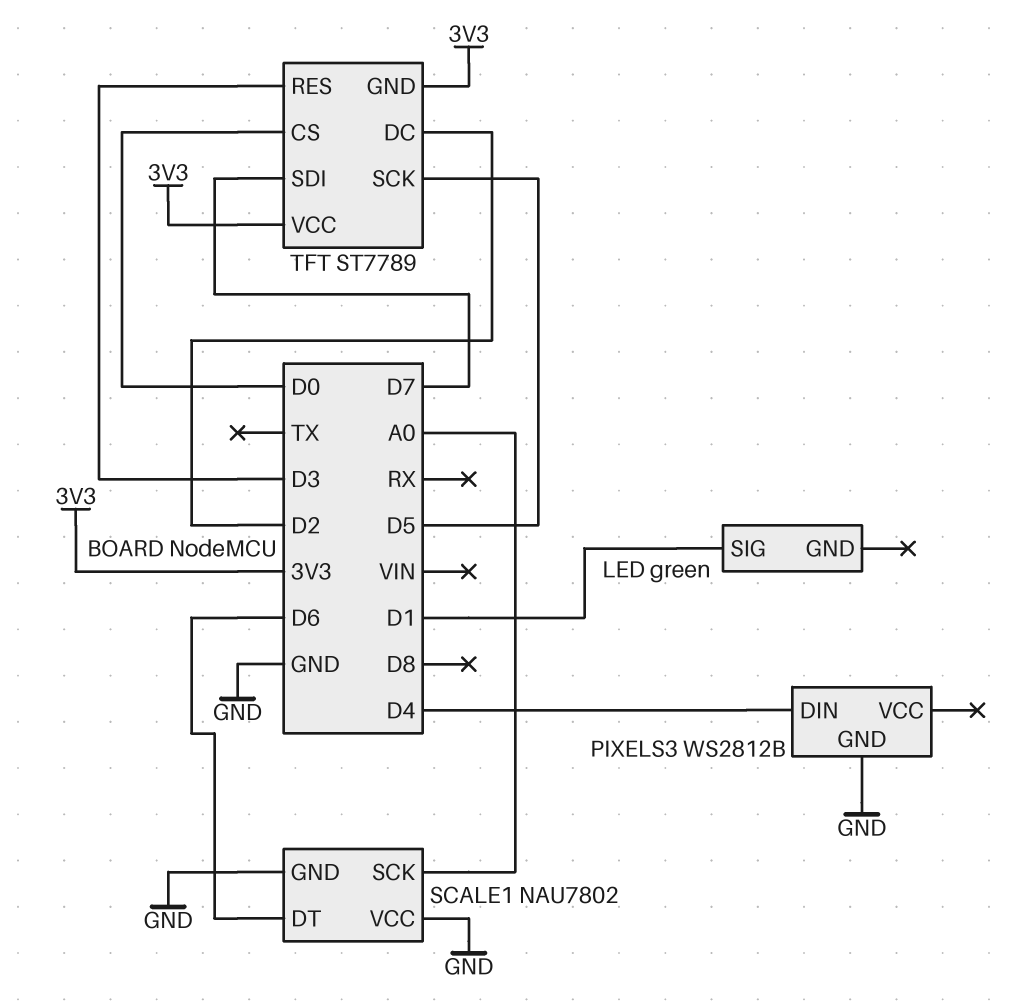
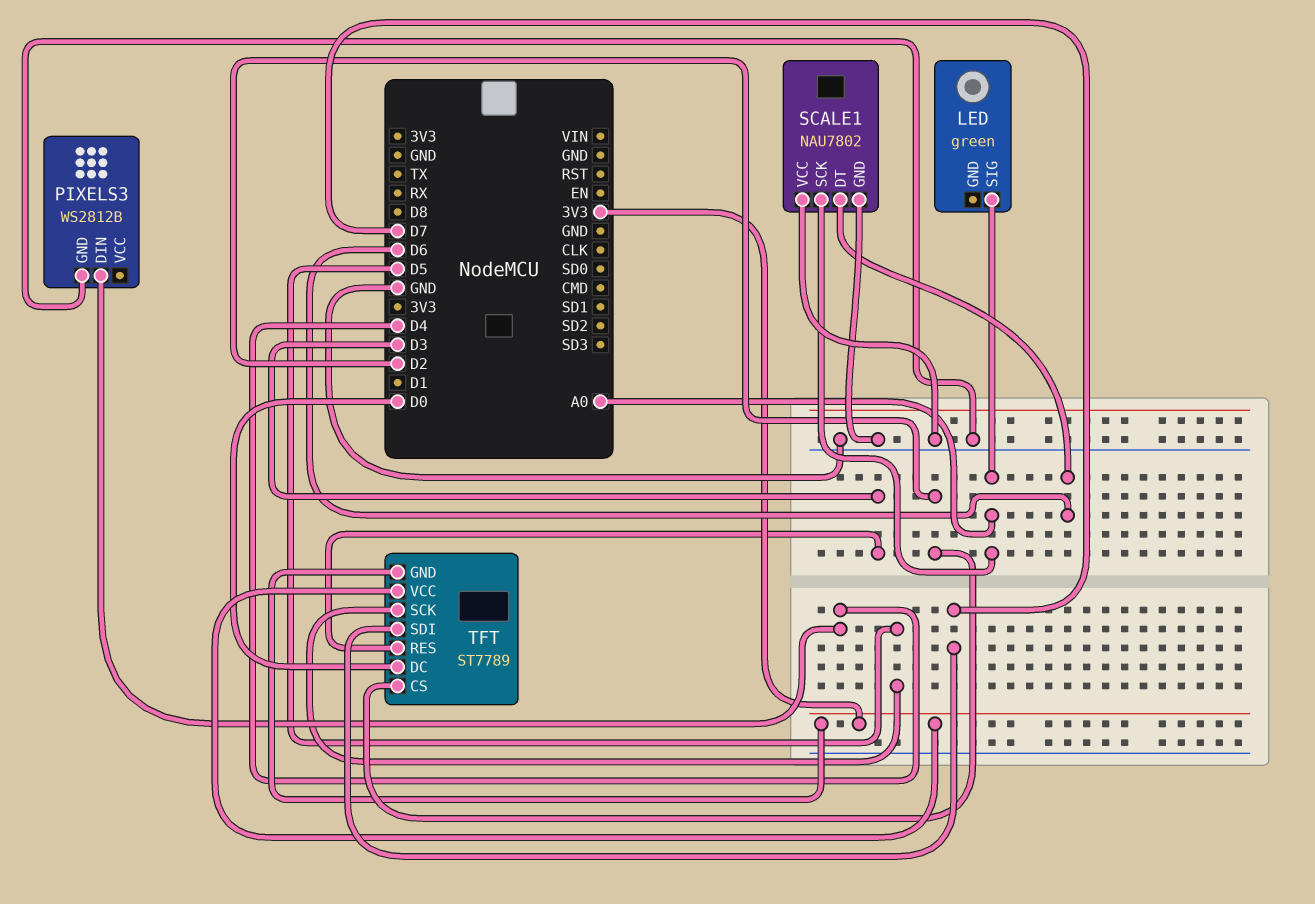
LED pin SIG: D1 -> A0
TFT pin CS: D0 -> D2
TFT pin DC: D2 -> D0

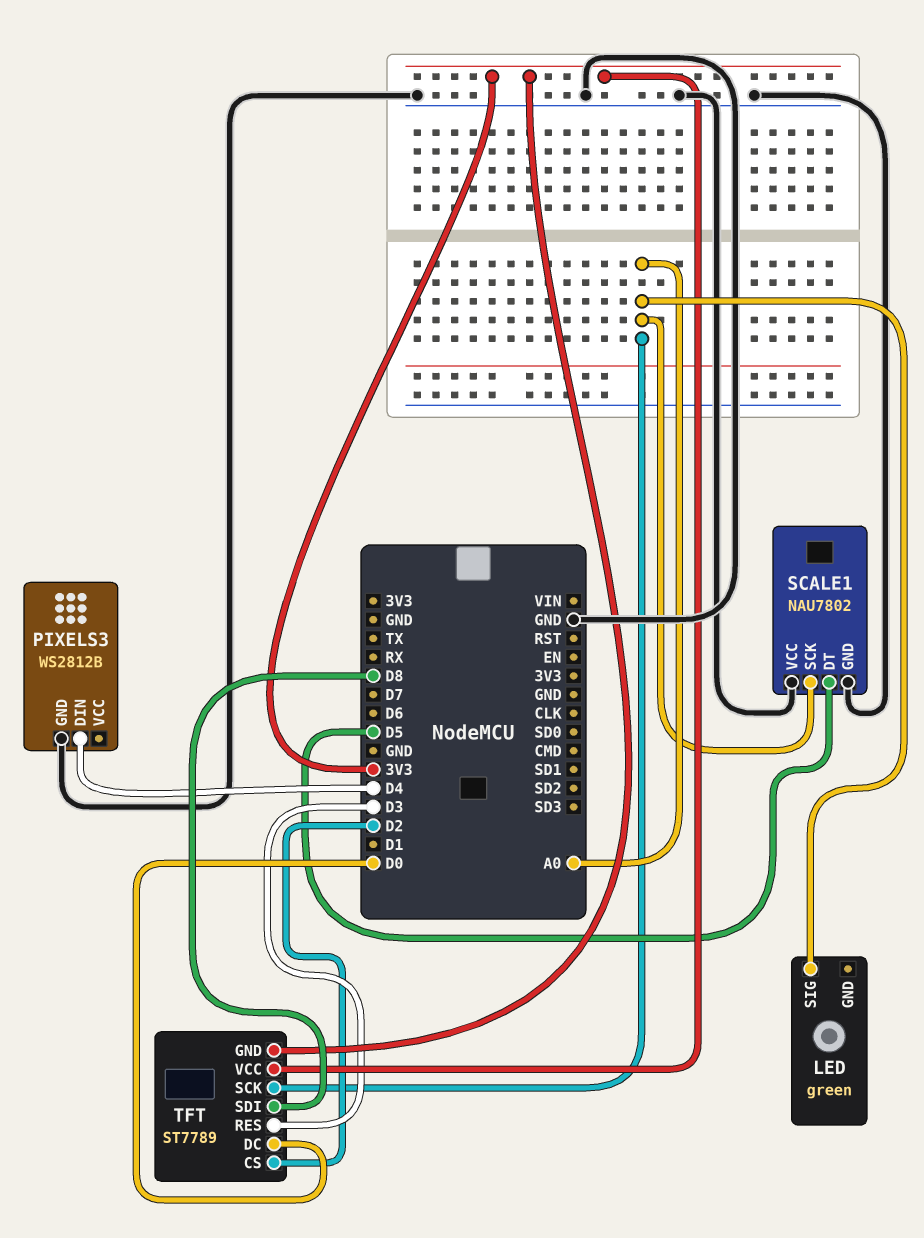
SCALE1 pin DT: D6 -> D5
TFT pin SCK: D5 -> A0
TFT pin SDI: D7 -> D8

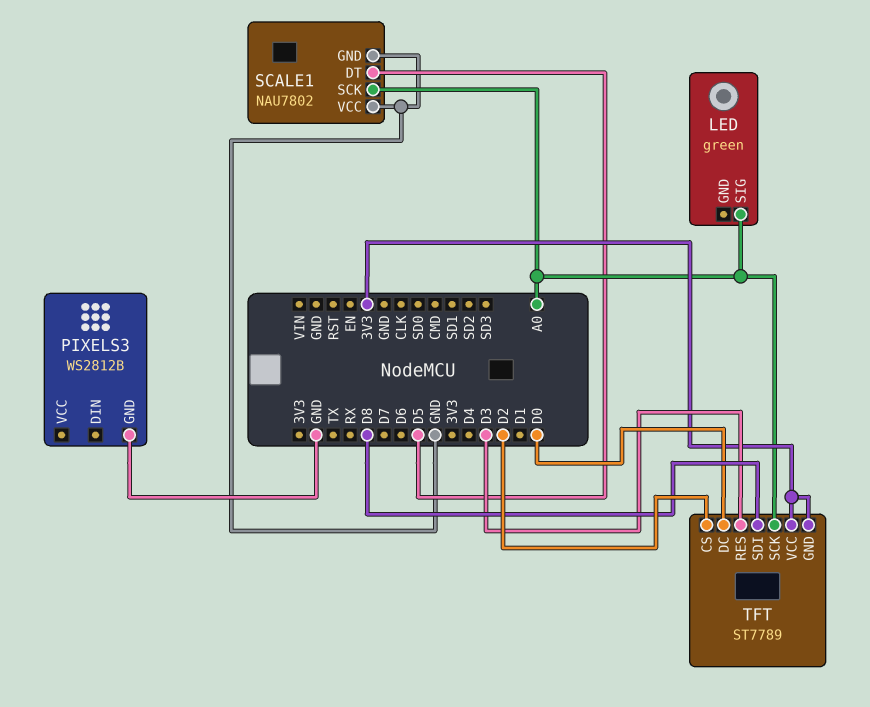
PIXELS3 pin DIN: D4 -> none

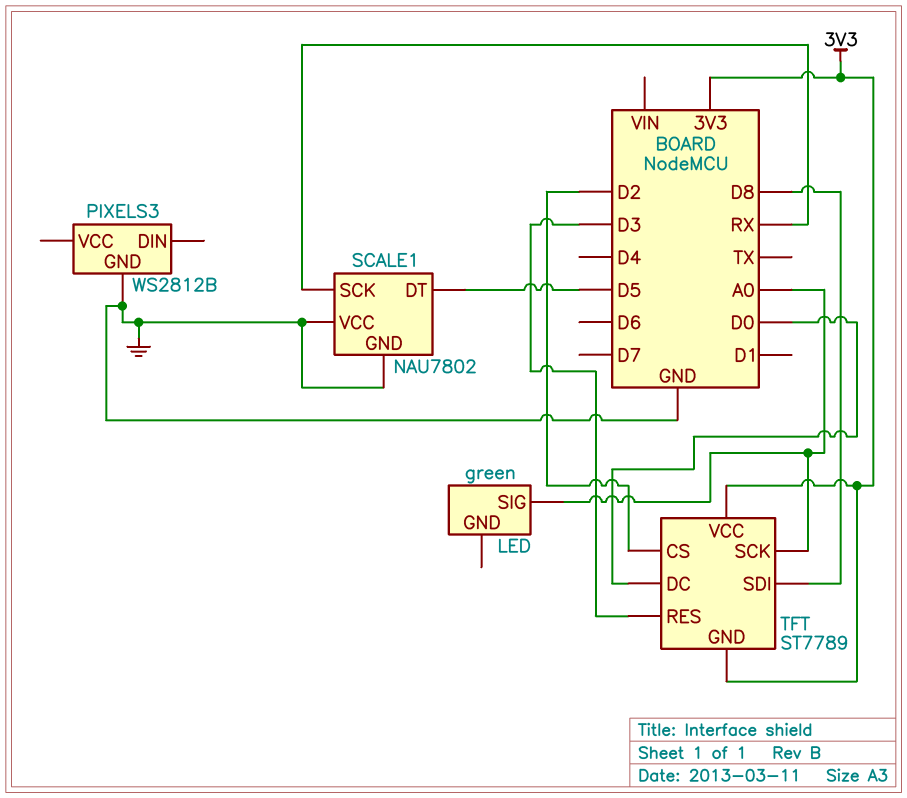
SCALE1 pin SCK: A0 -> RX

